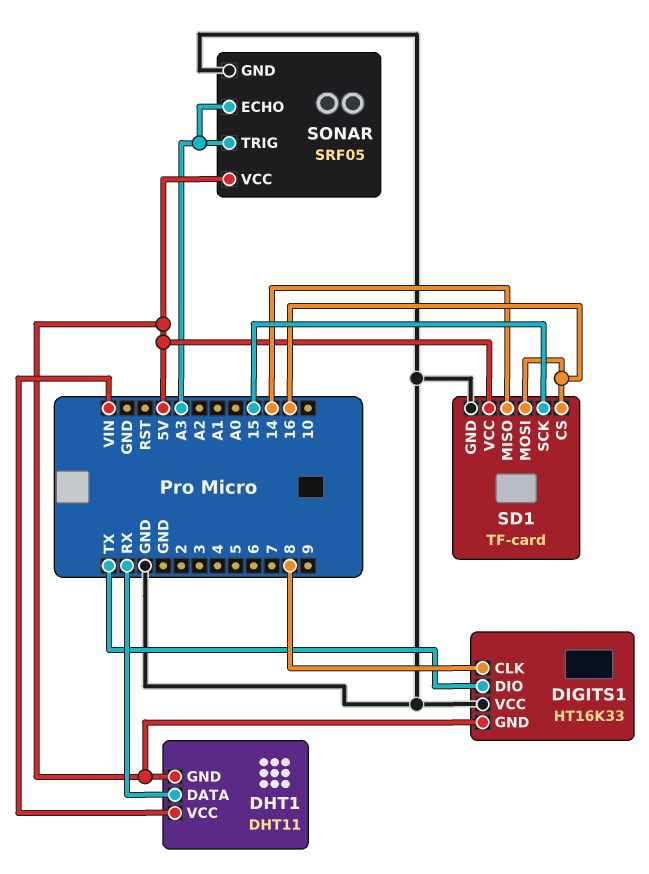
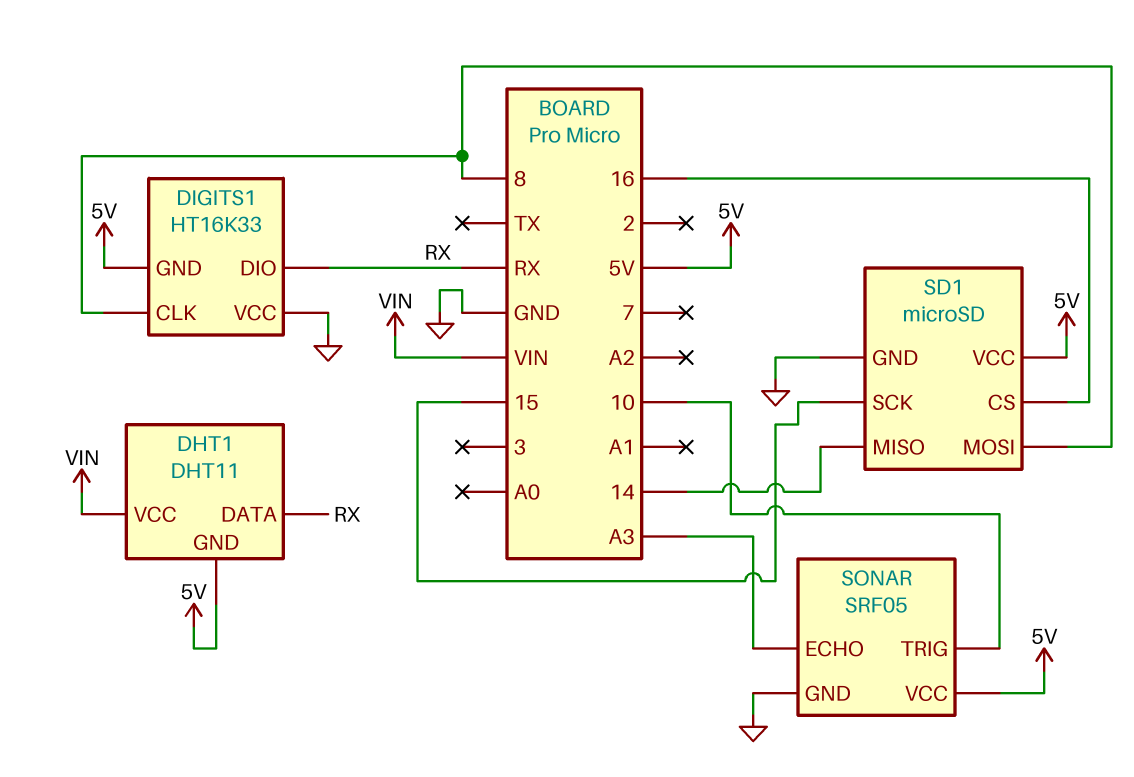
DIGITS1 pin DIO: TX -> RX
SD1: TF-card -> microSD
SD1 pin MOSI: 16 -> 8
SONAR pin TRIG: A3 -> 10

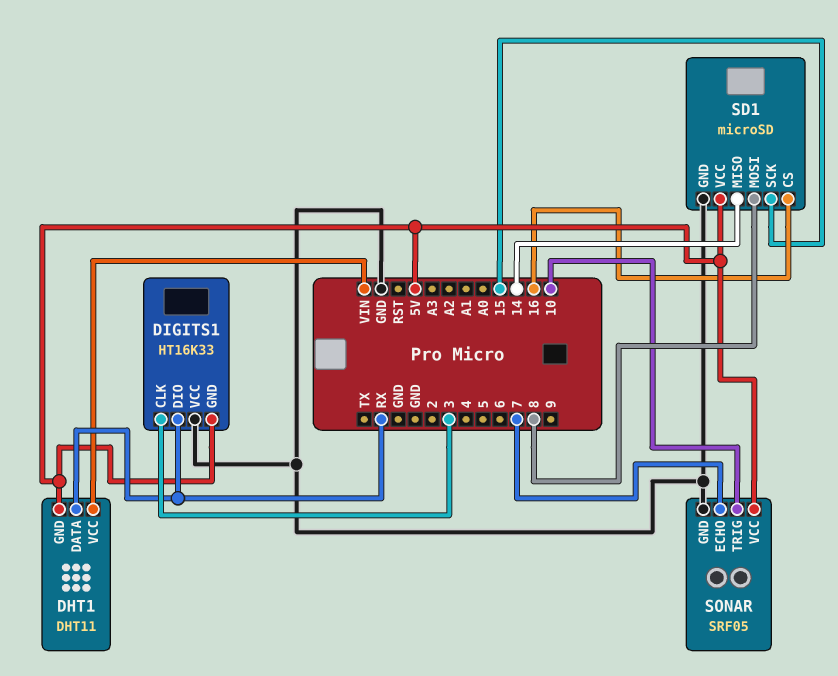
DIGITS1 pin CLK: 8 -> 3
SONAR pin ECHO: A3 -> 7

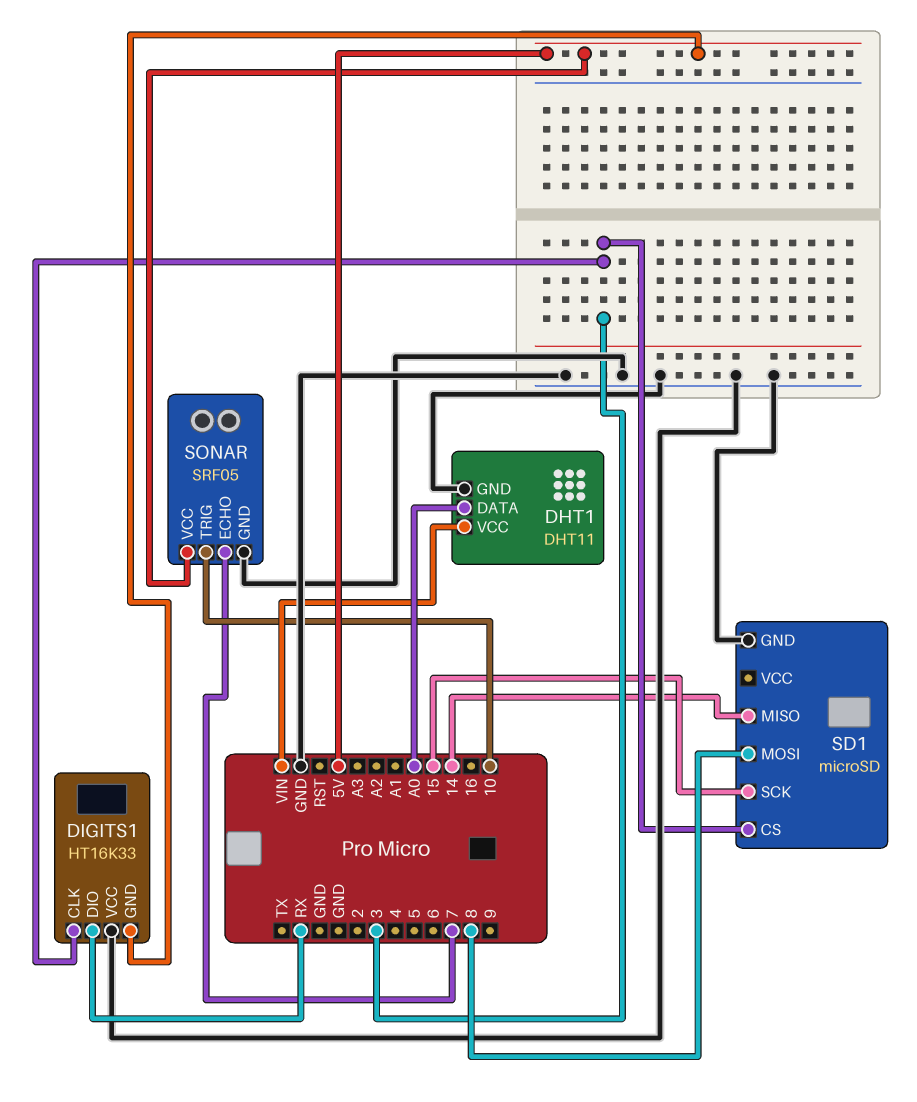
DHT1 pin DATA: RX -> A0
DHT1 pin GND: 5V -> GND
SD1 pin CS: 16 -> 3
SD1 pin VCC: 5V -> none

